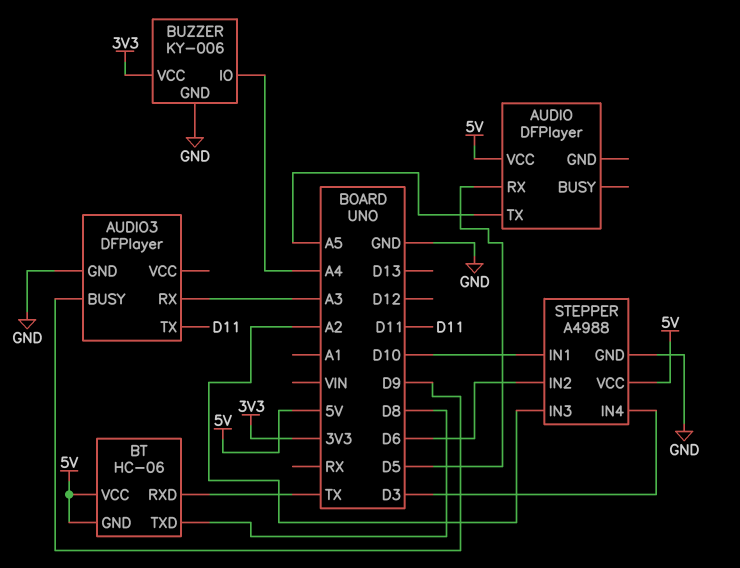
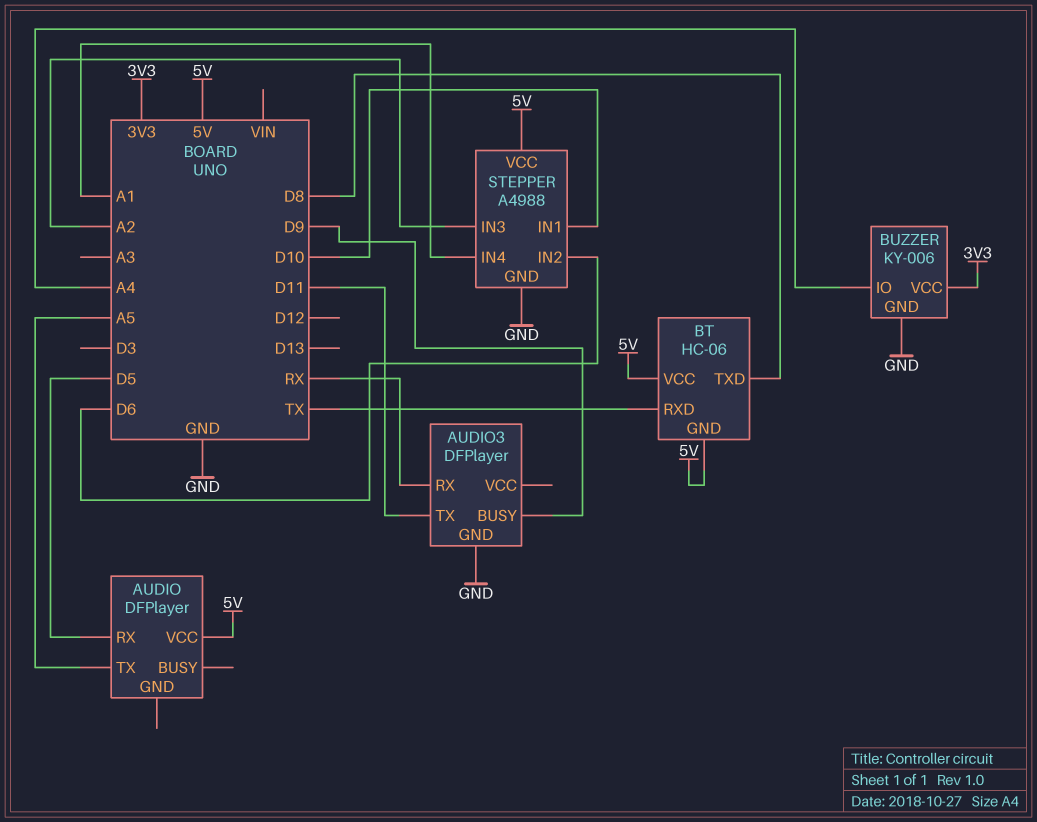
AUDIO3 pin RX: A3 -> RX
STEPPER pin IN4: D3 -> A1

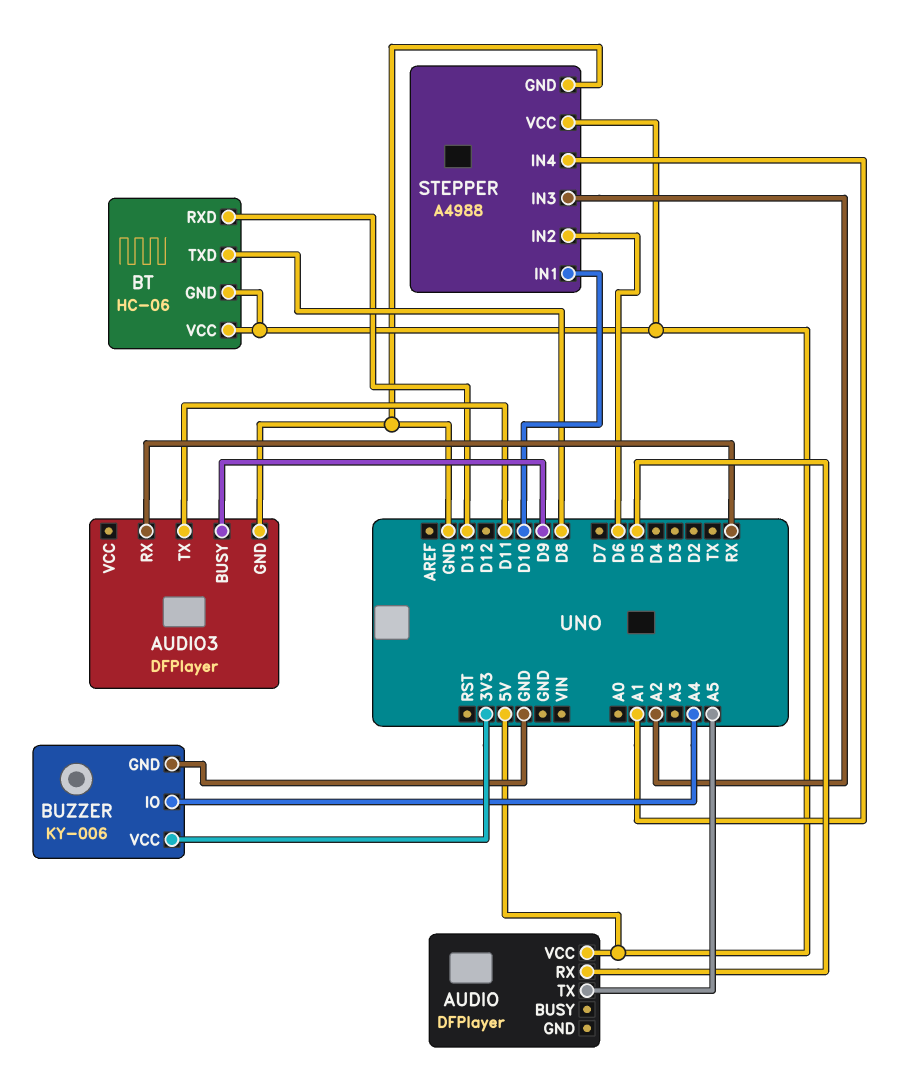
BT pin RXD: TX -> D13

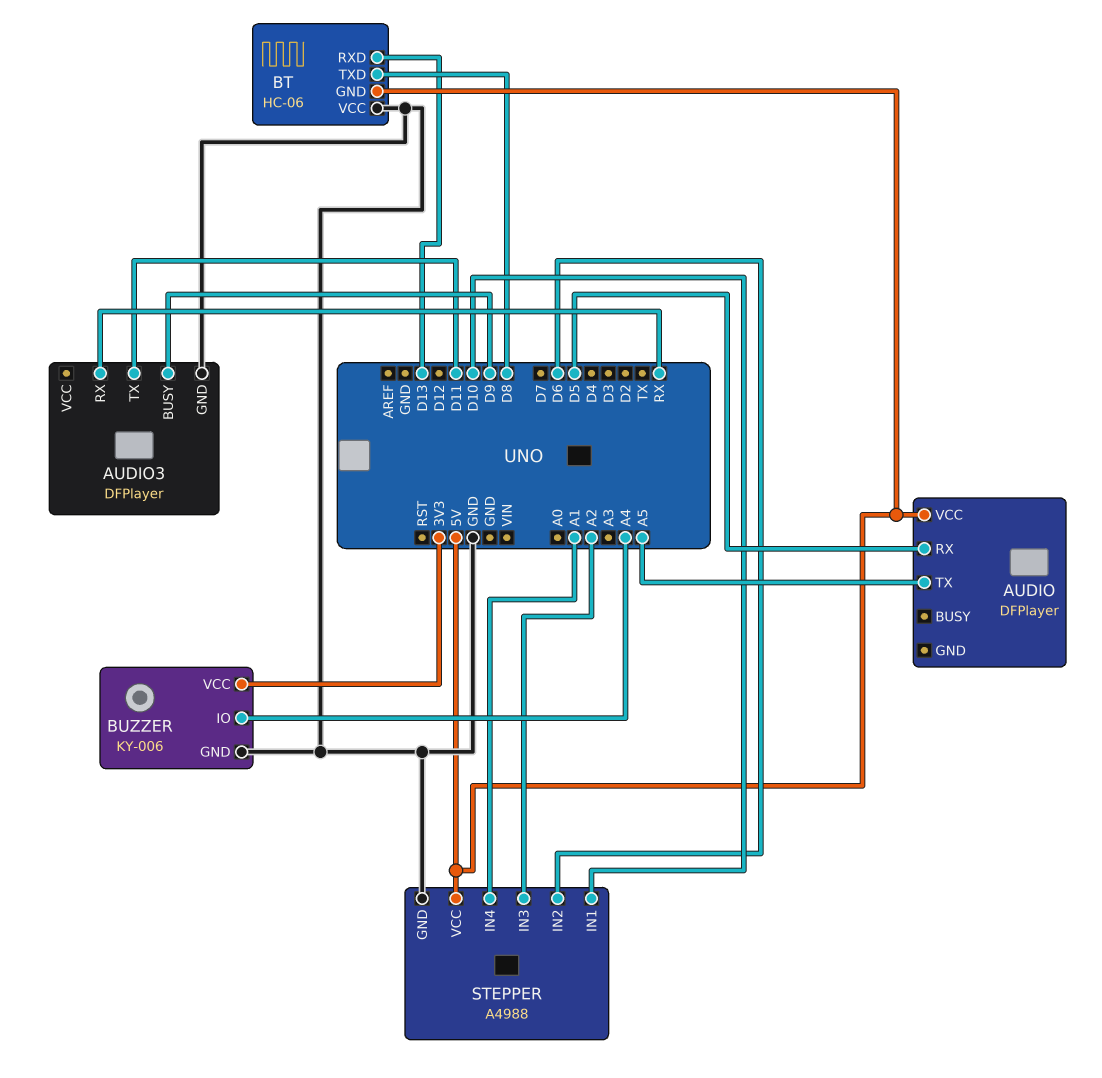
BT pin VCC: 5V -> GND

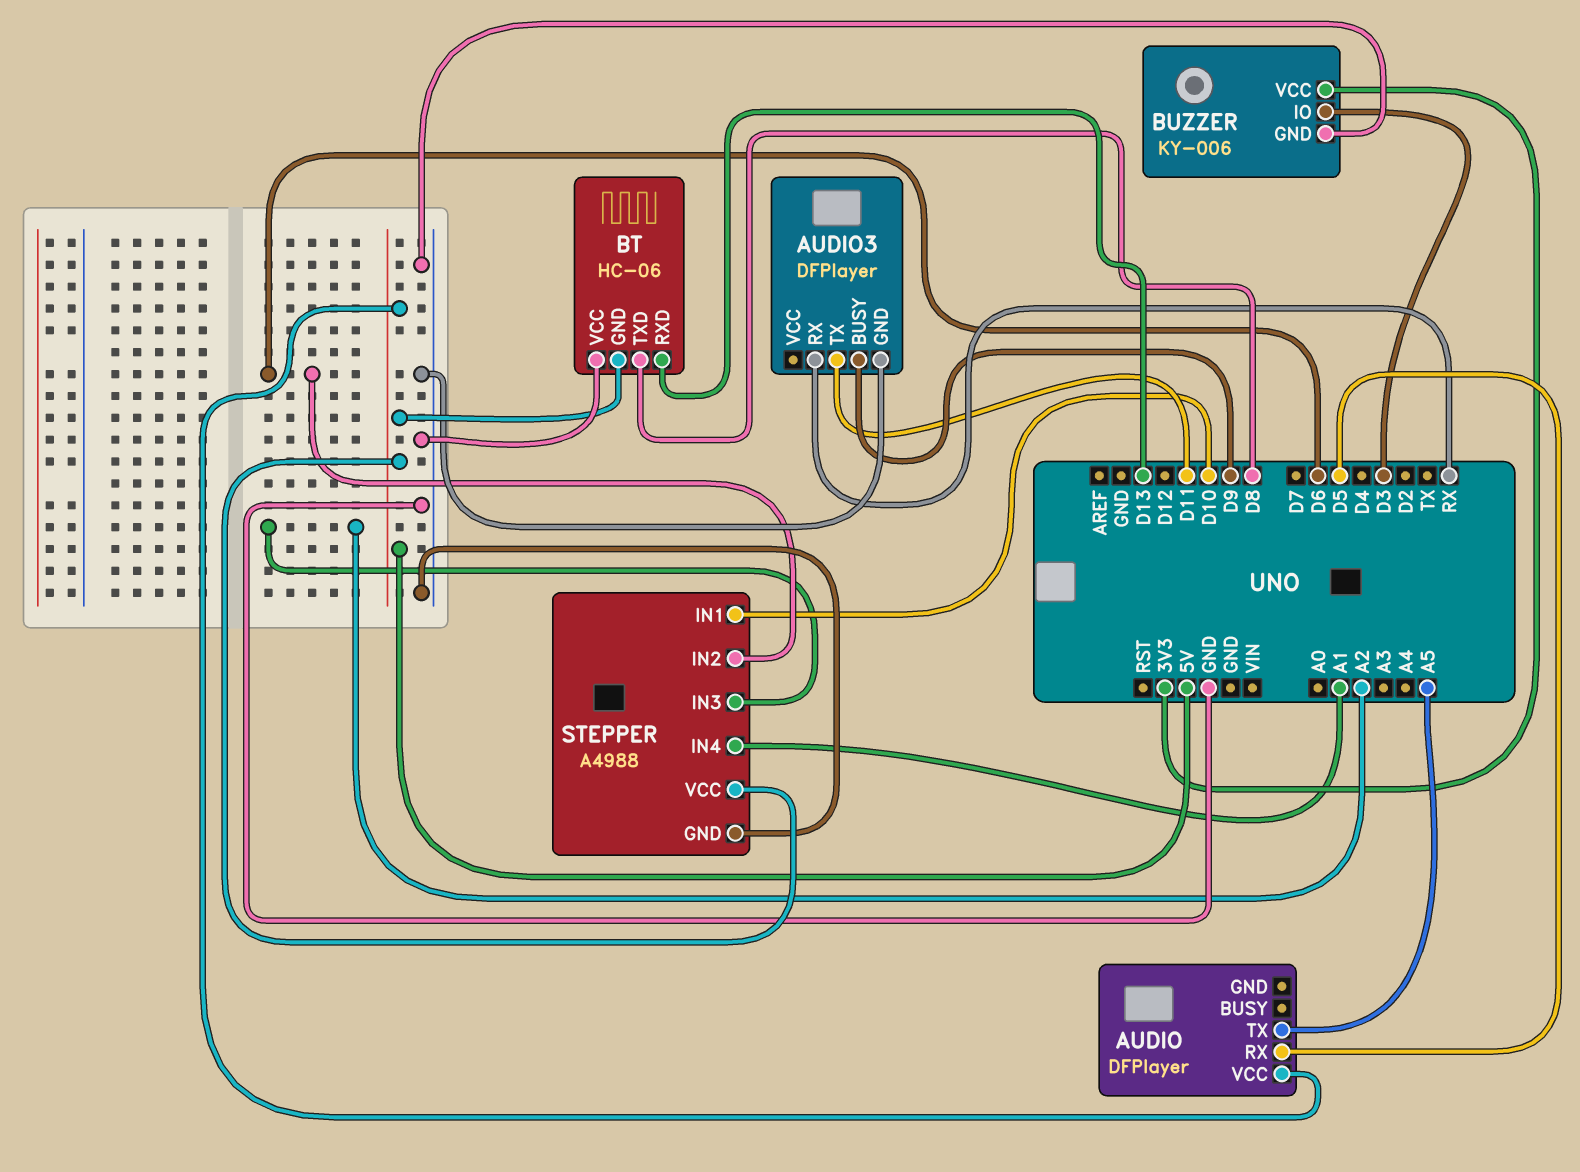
BUZZER pin IO: A4 -> D3

